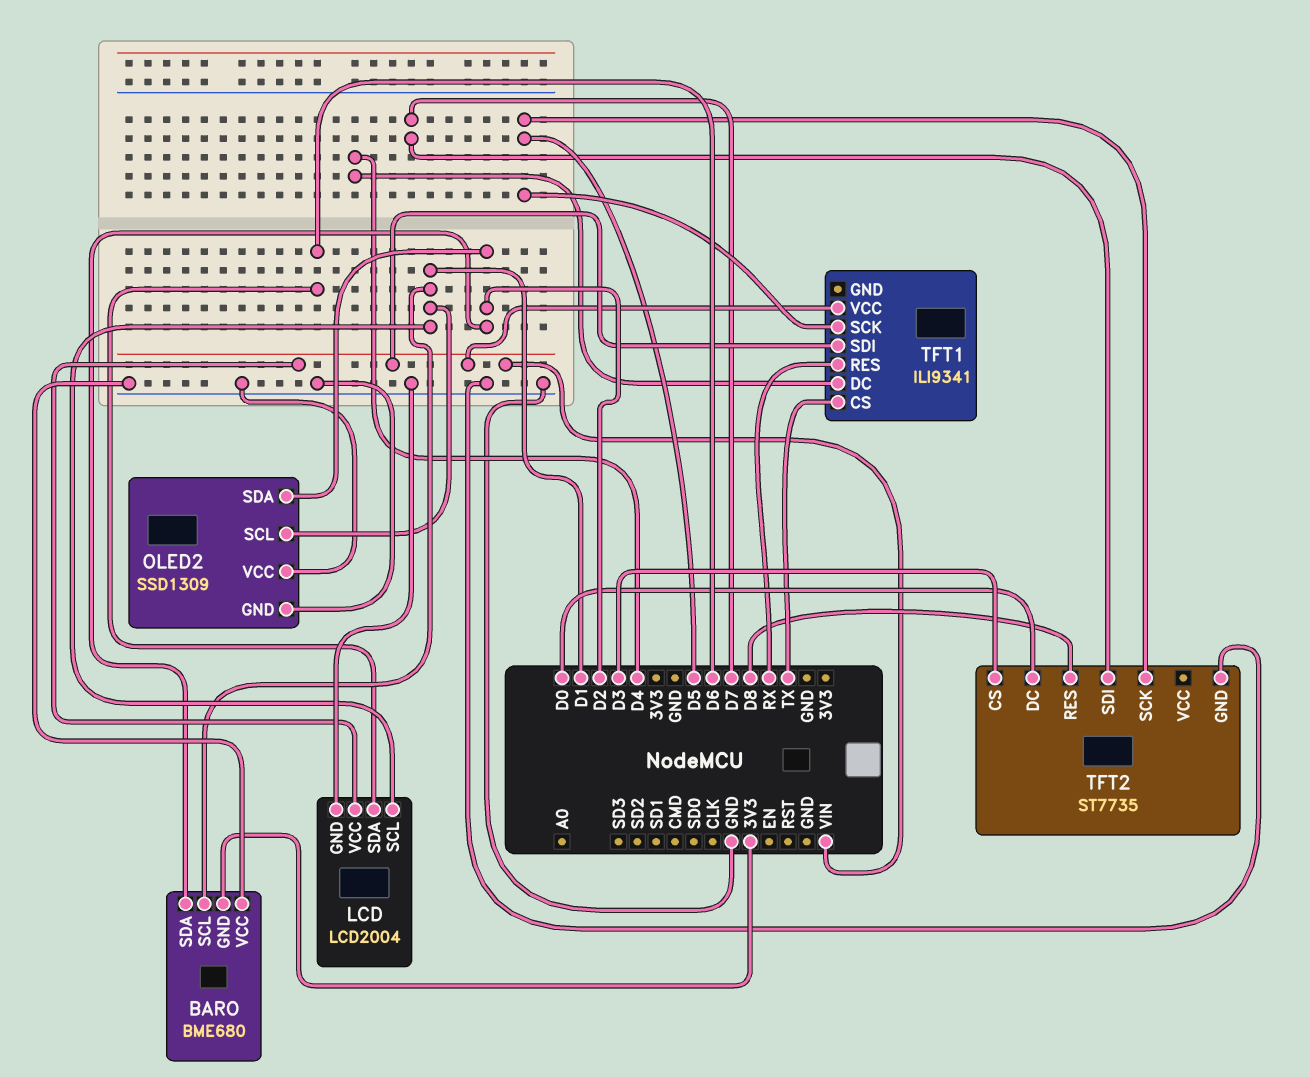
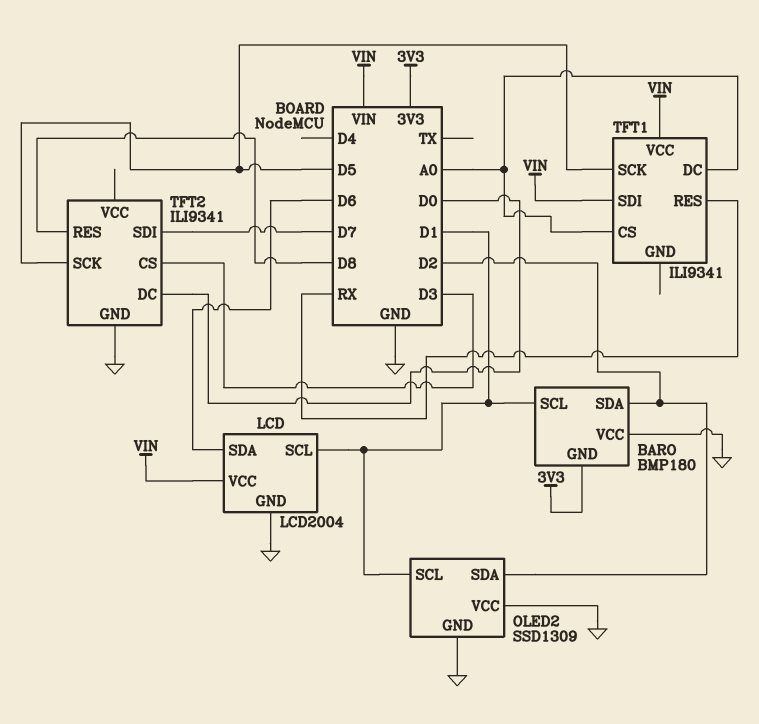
BARO: BME680 -> BMP180
TFT1 pin CS: TX -> A0
TFT1 pin DC: D4 -> A0
TFT2: ST7735 -> ILI9341

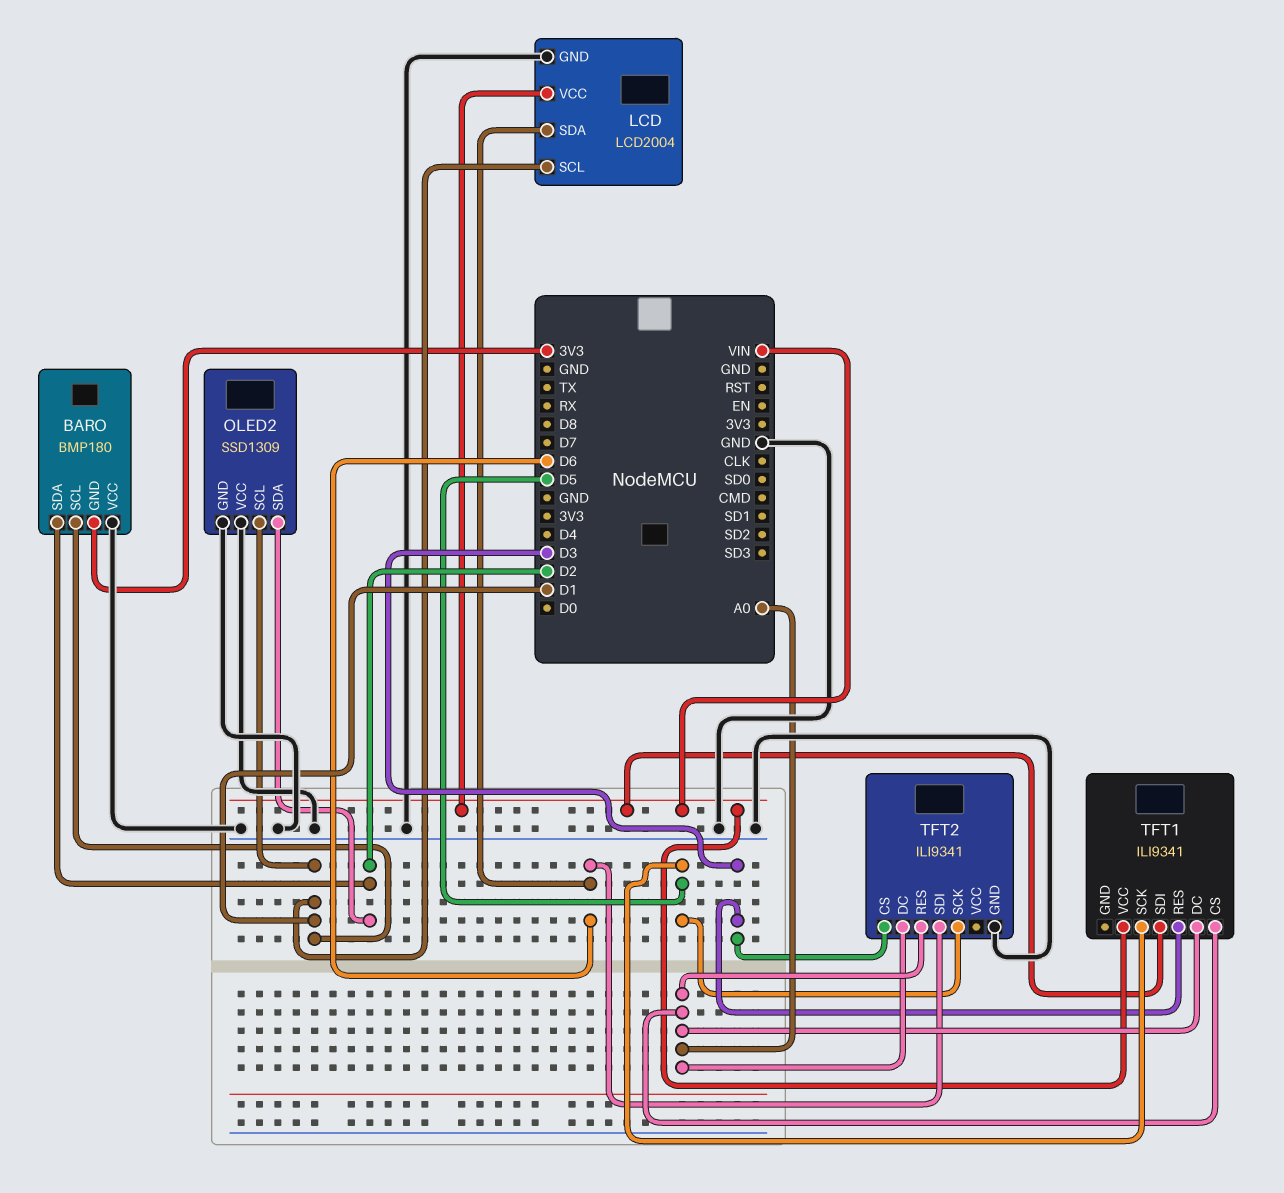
TFT1 pin RES: RX -> D3
TFT2 pin DC: D0 -> A0
TFT2 pin RES: D8 -> A0
TFT2 pin SDI: D7 -> D6

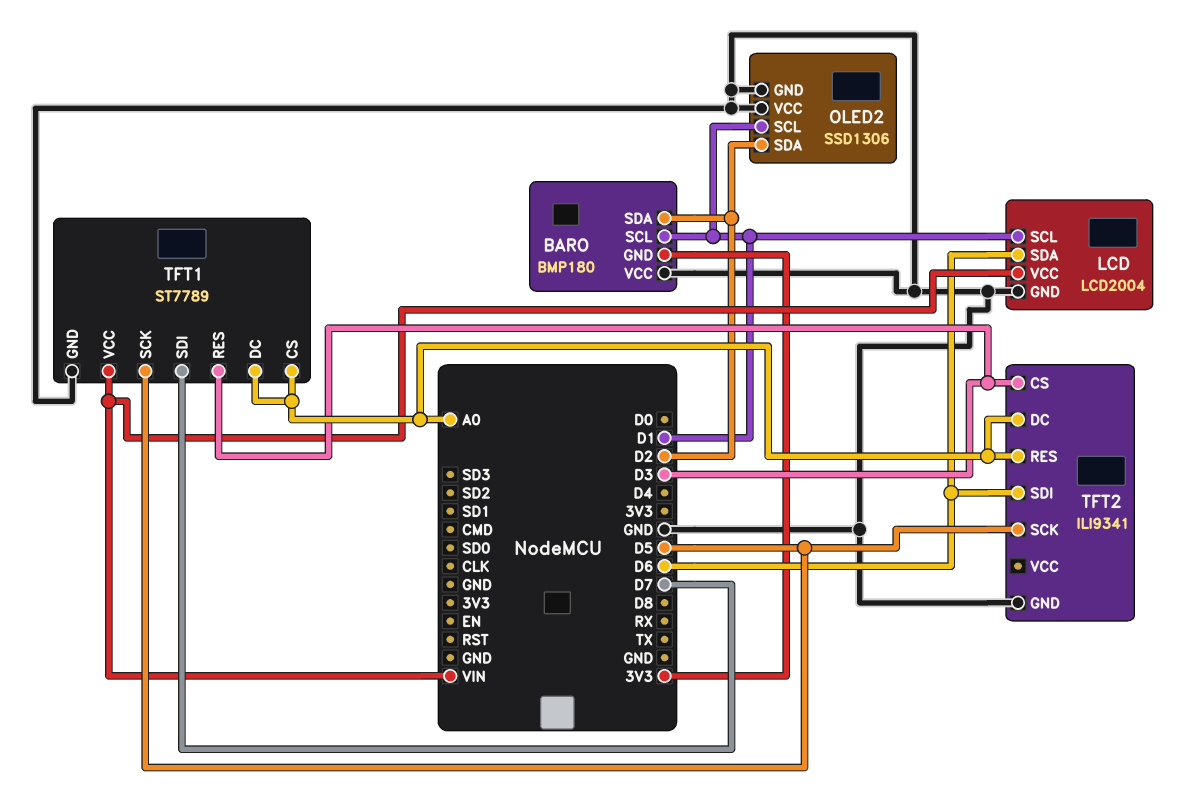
OLED2: SSD1309 -> SSD1306
TFT1: ILI9341 -> ST7789
TFT1 pin GND: none -> GND
TFT1 pin SDI: VIN -> D7

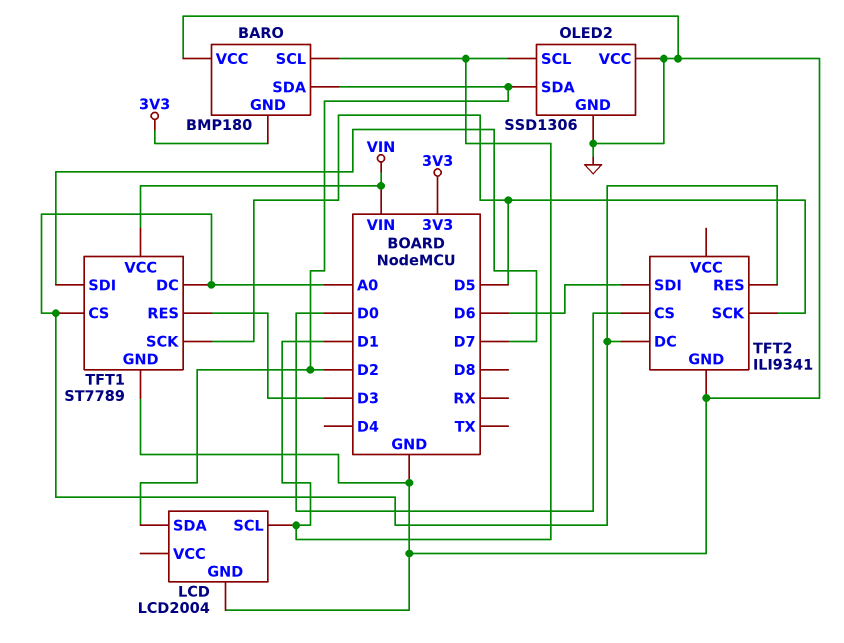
LCD pin SDA: D6 -> D2
LCD pin VCC: VIN -> none
TFT2 pin CS: D3 -> D0

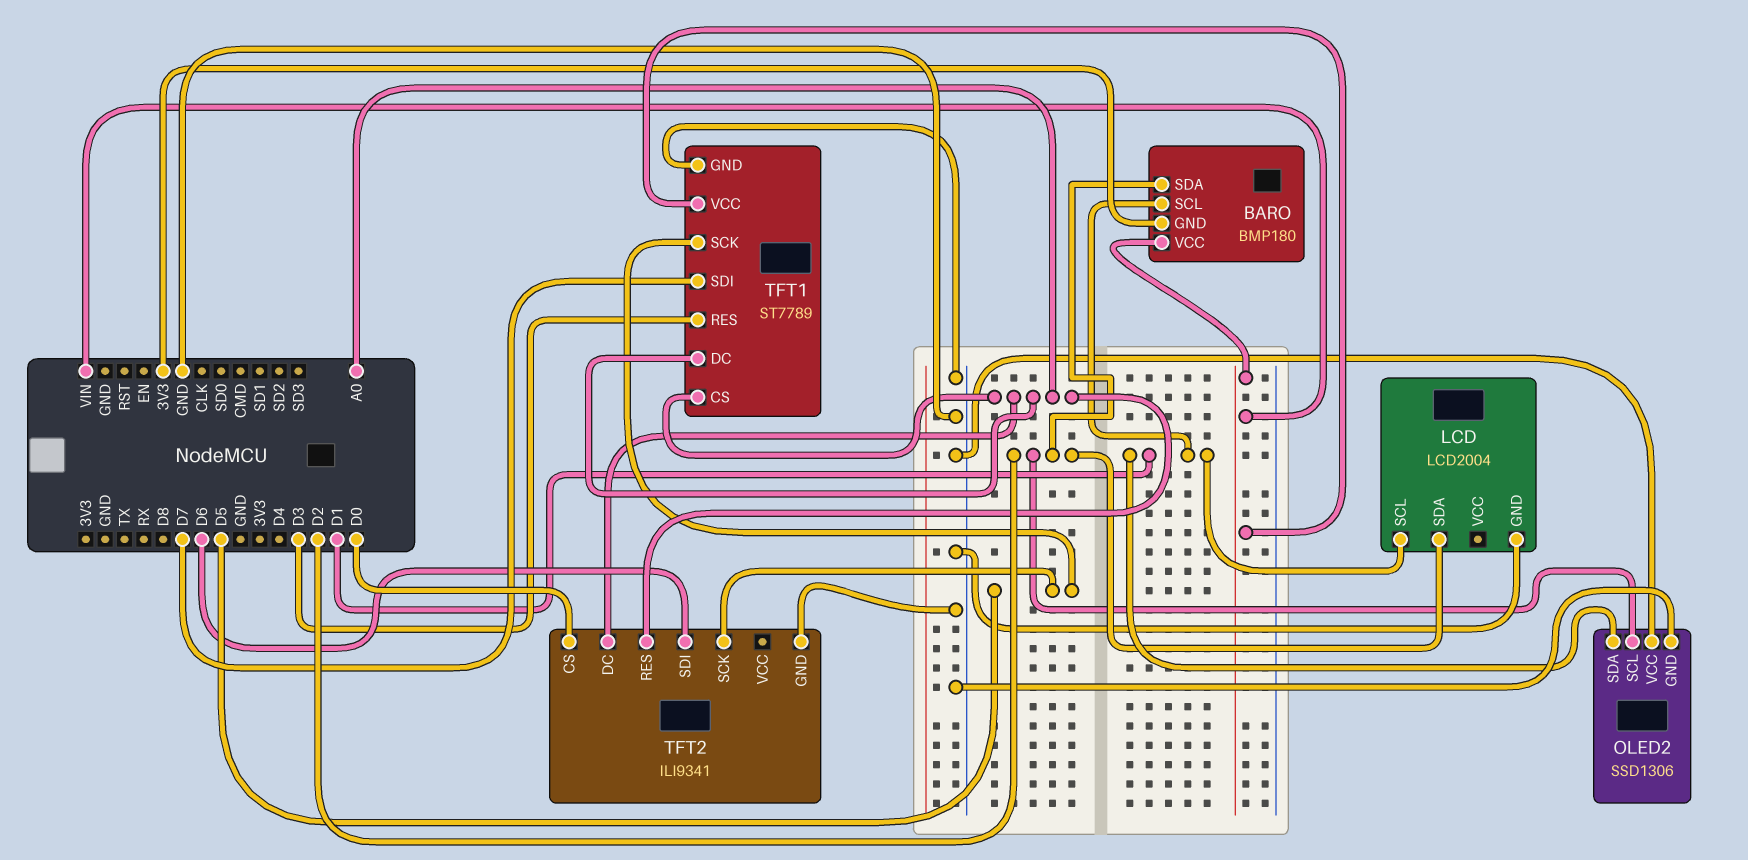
BARO pin VCC: GND -> VIN
OLED2 pin SCL: D1 -> D2
OLED2 pin SDA: D2 -> D1

